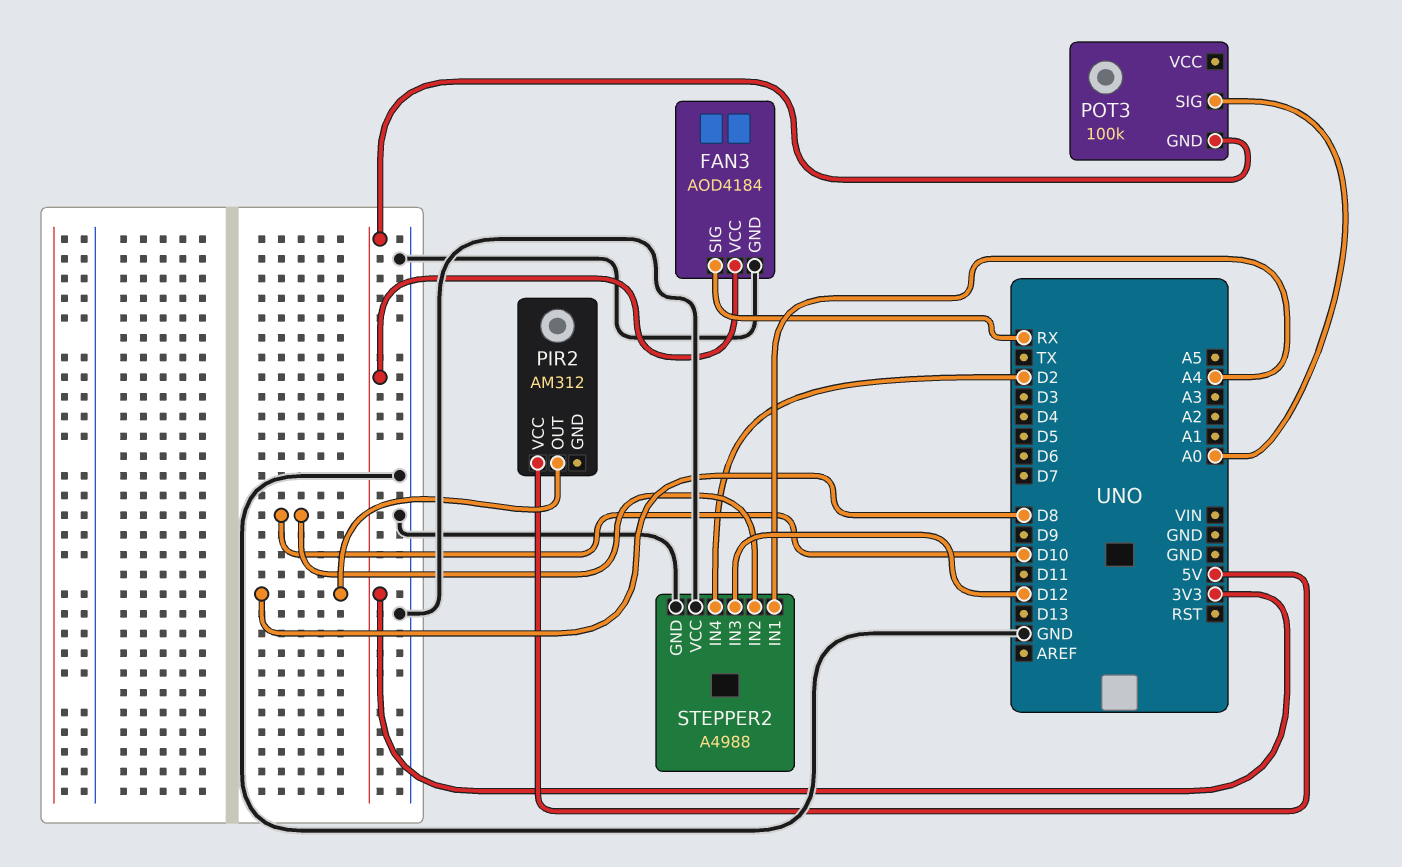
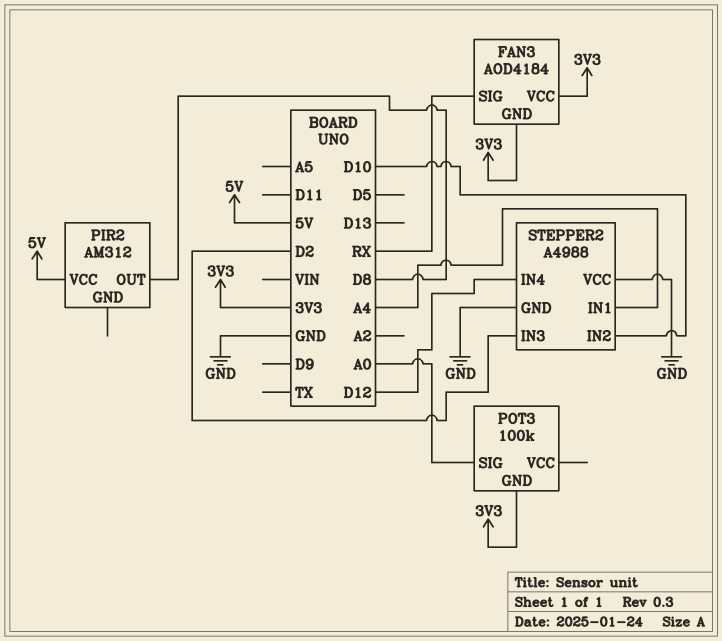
FAN3 pin GND: GND -> 3V3
STEPPER2 pin IN3: D12 -> D2
STEPPER2 pin IN4: D2 -> D12

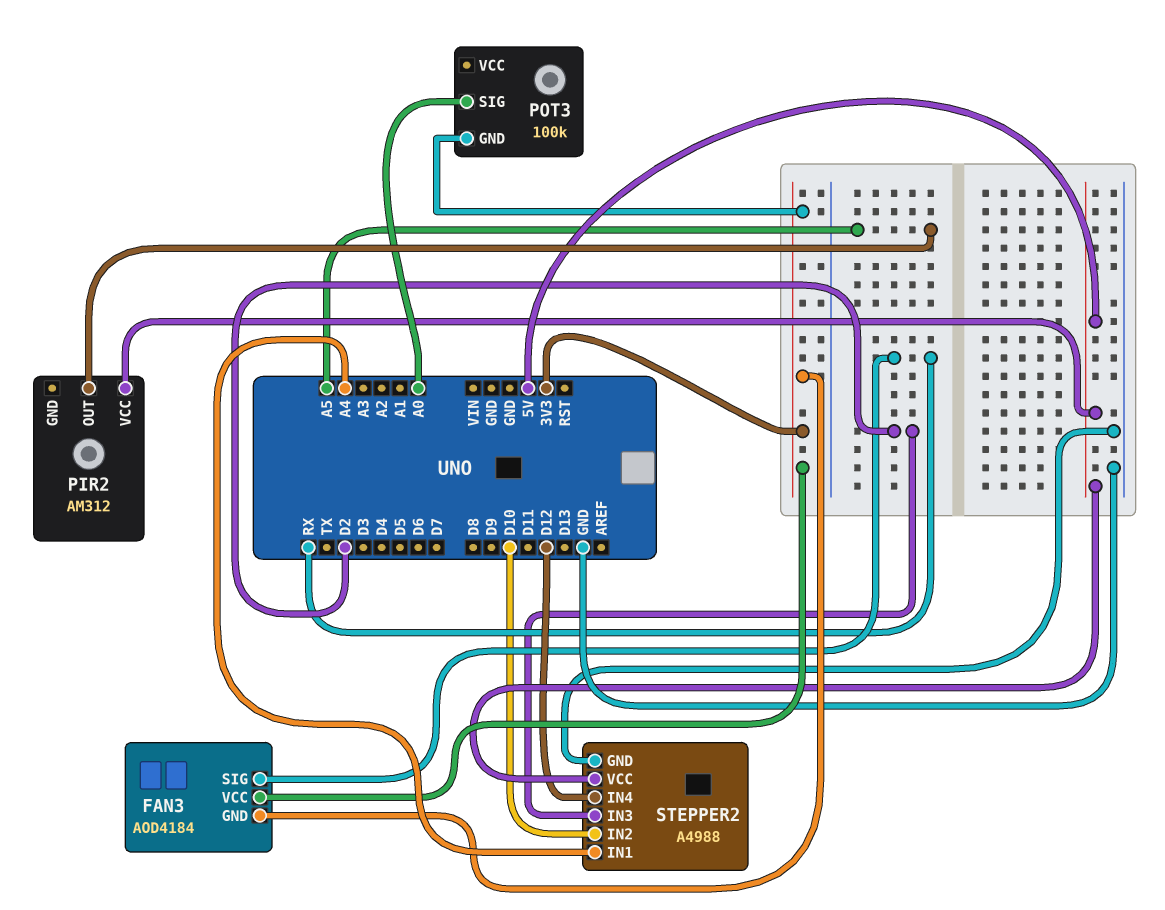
PIR2 pin OUT: D8 -> A5
STEPPER2 pin VCC: GND -> 5V

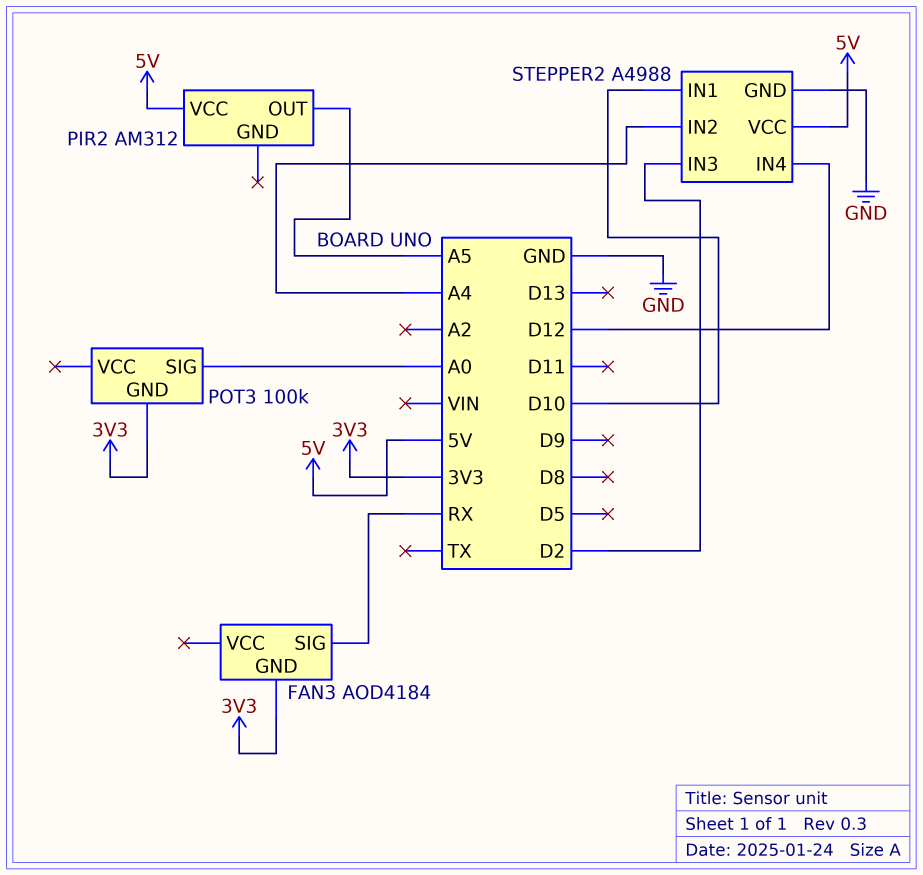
FAN3 pin VCC: 3V3 -> none
STEPPER2 pin IN1: A4 -> D10
STEPPER2 pin IN2: D10 -> A4

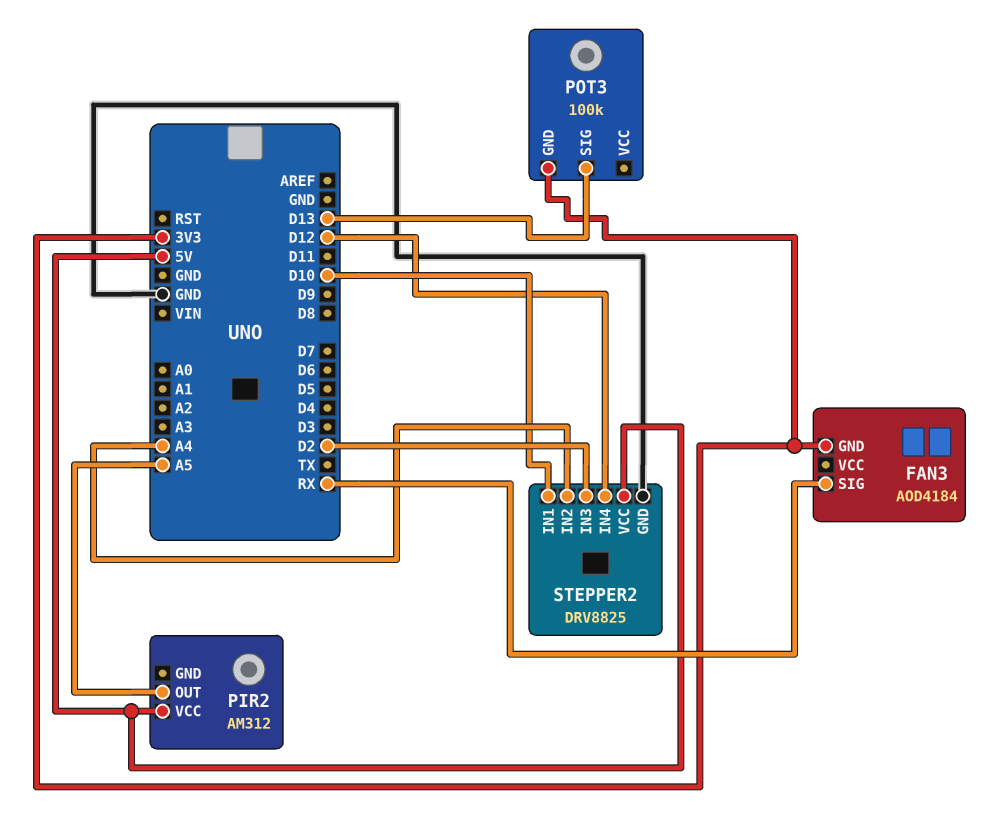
POT3 pin SIG: A0 -> D13
STEPPER2: A4988 -> DRV8825

